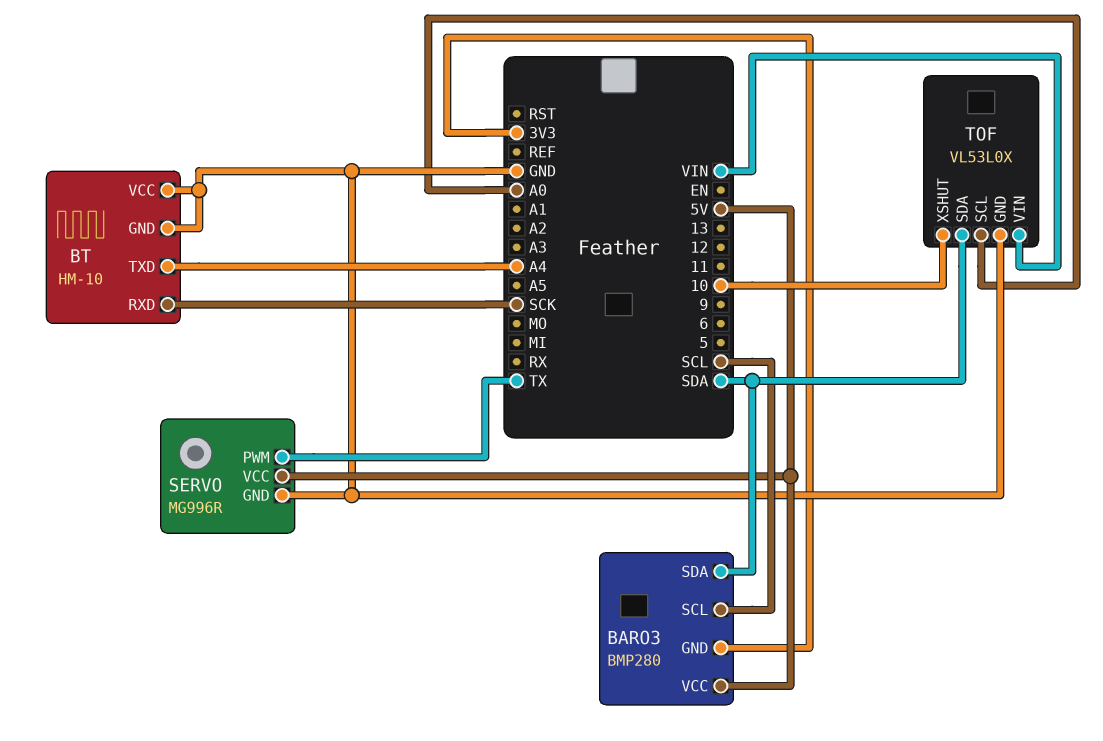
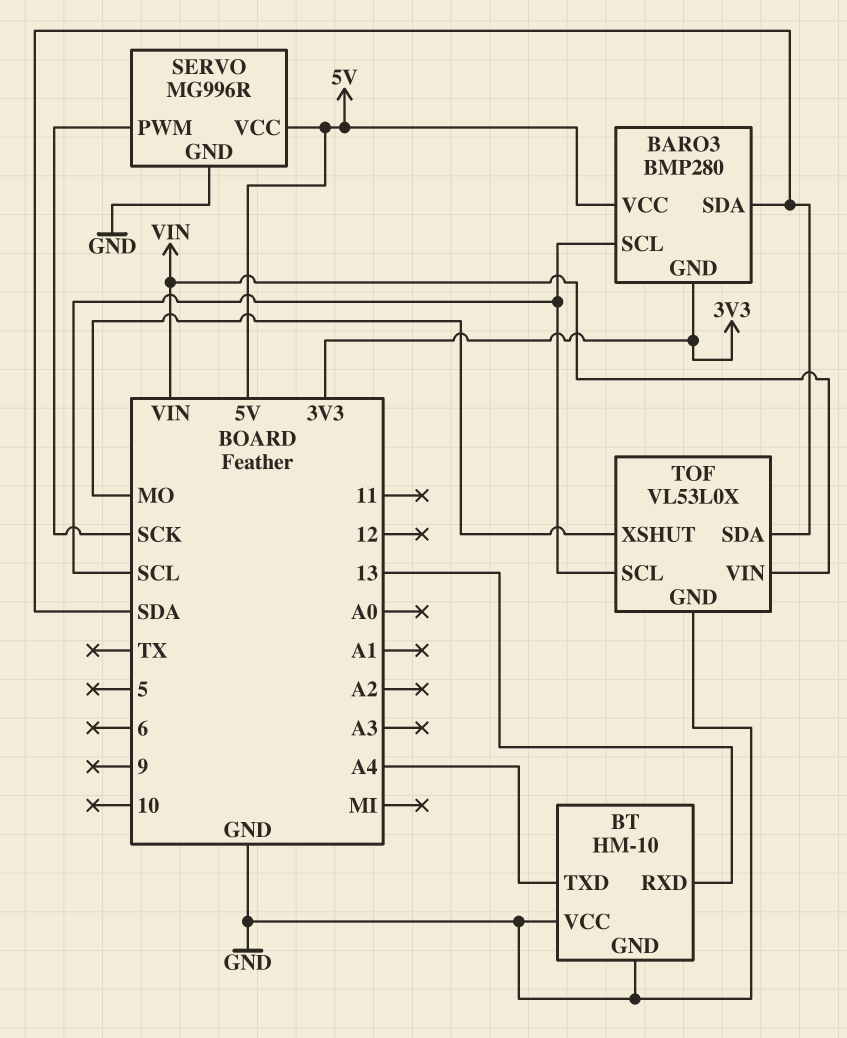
BT pin RXD: SCK -> 13
SERVO pin PWM: TX -> SCK
TOF pin SCL: A0 -> SCL
TOF pin XSHUT: 10 -> MO

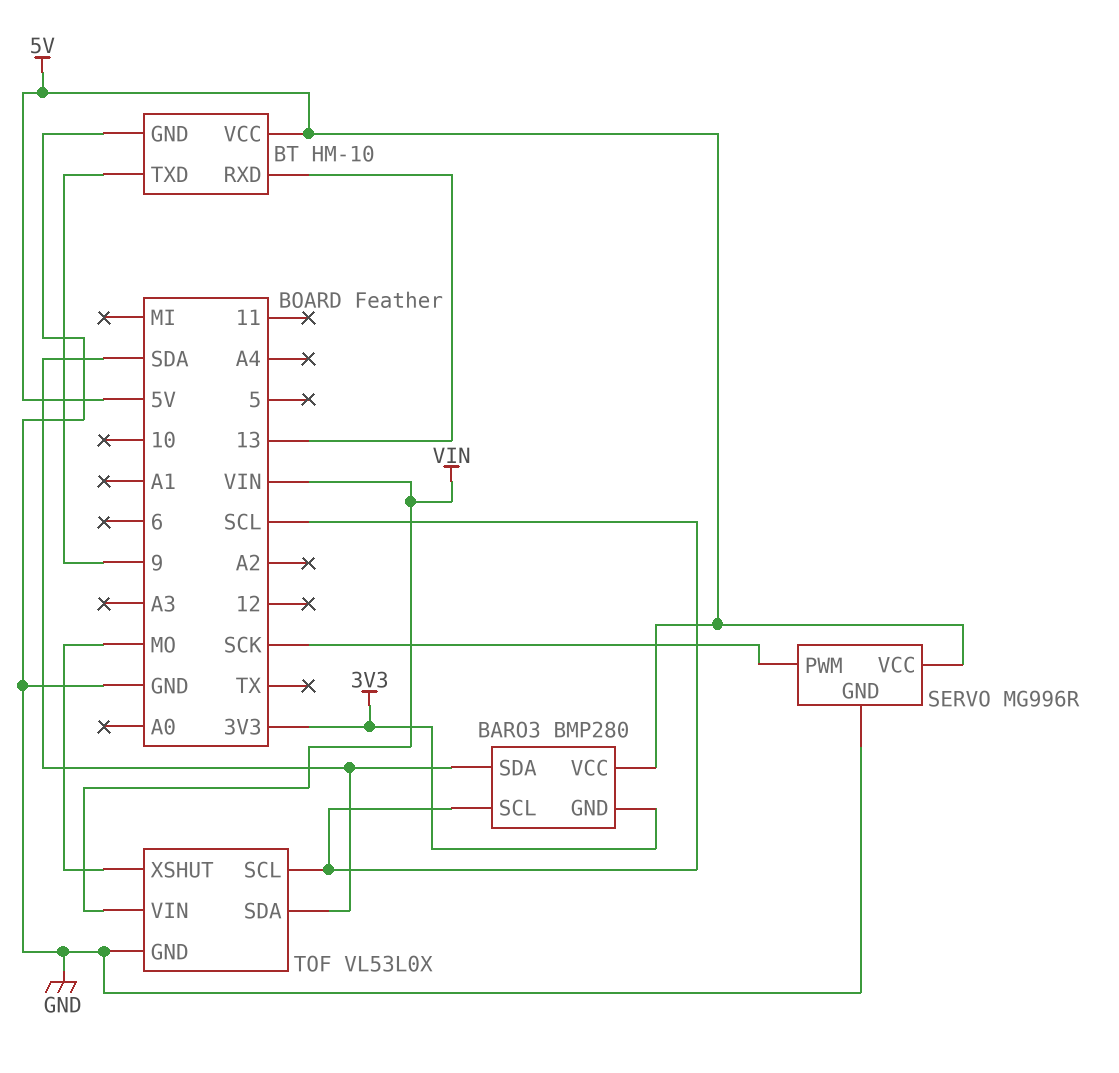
BT pin TXD: A4 -> 9
BT pin VCC: GND -> 5V

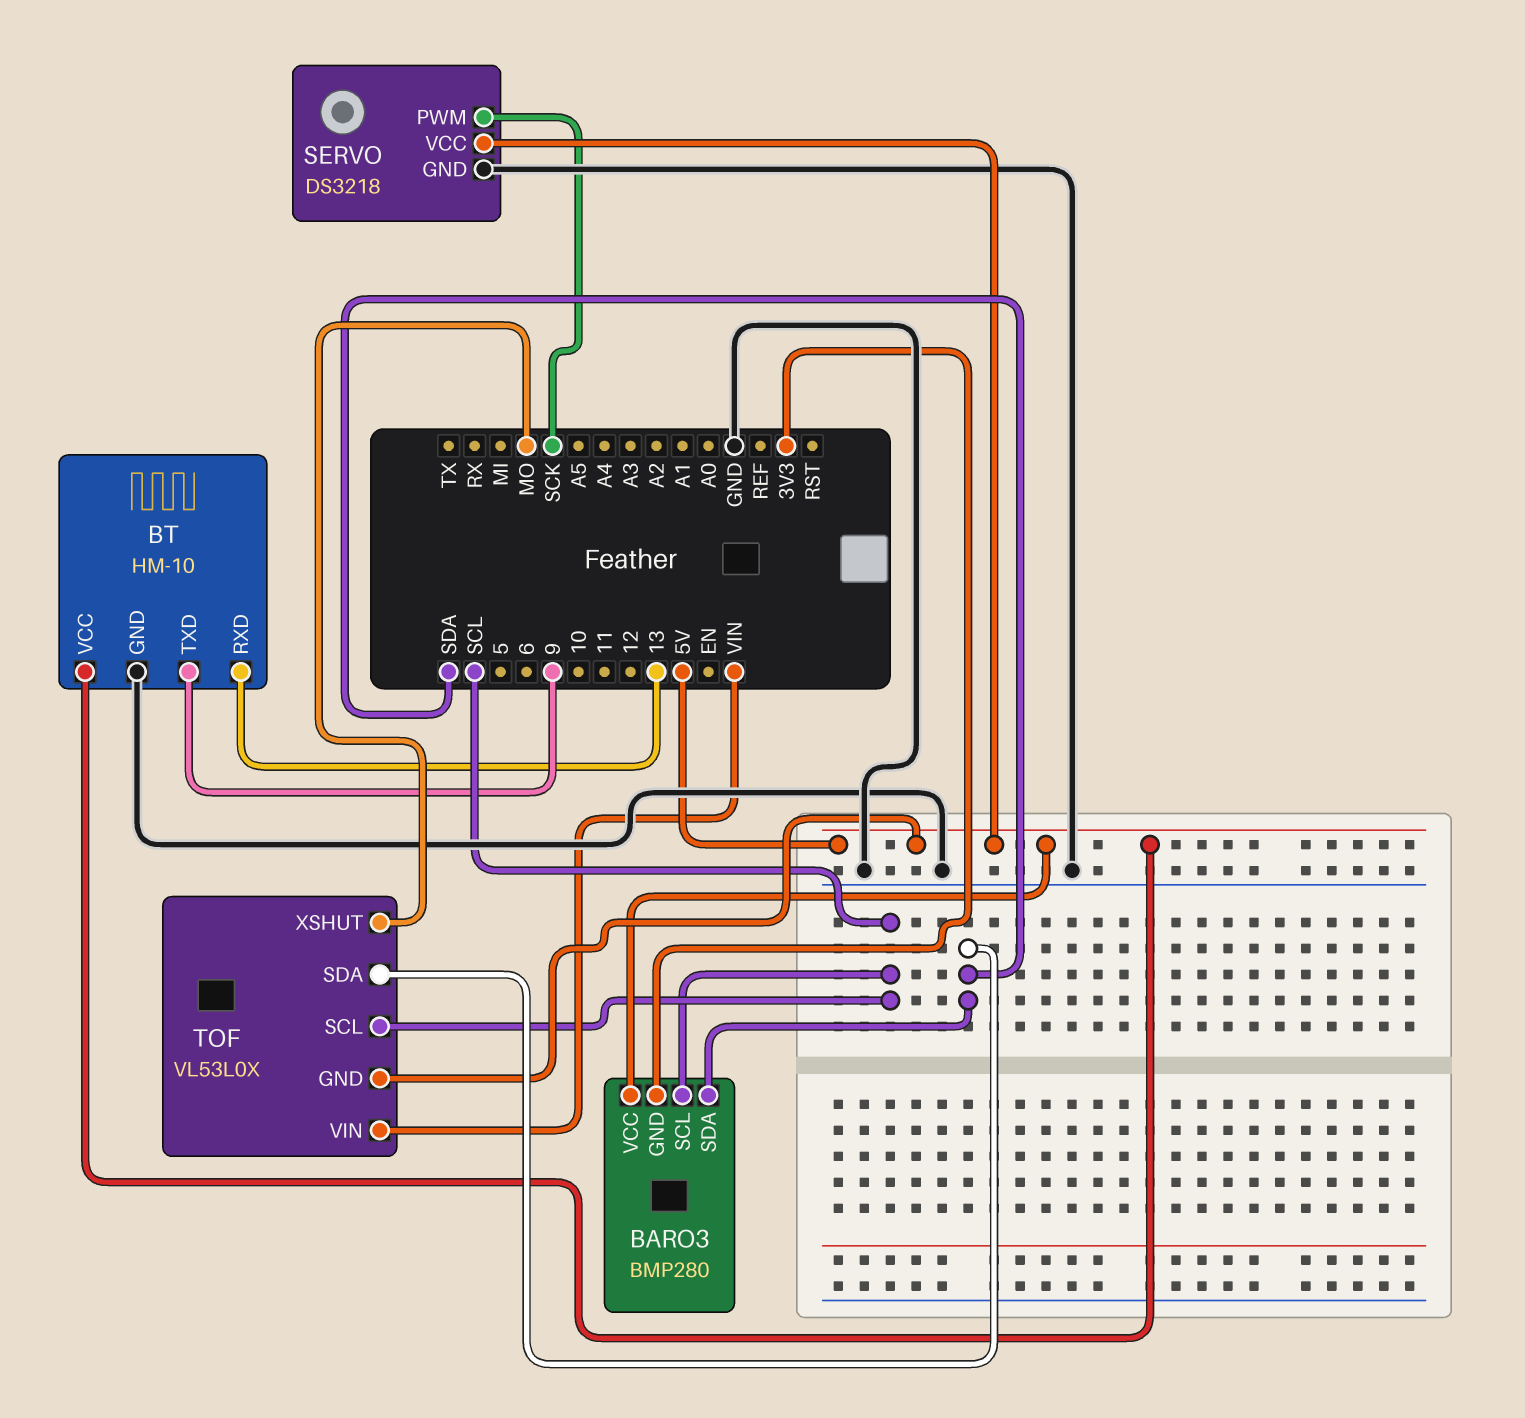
SERVO: MG996R -> DS3218
TOF pin GND: GND -> 5V

